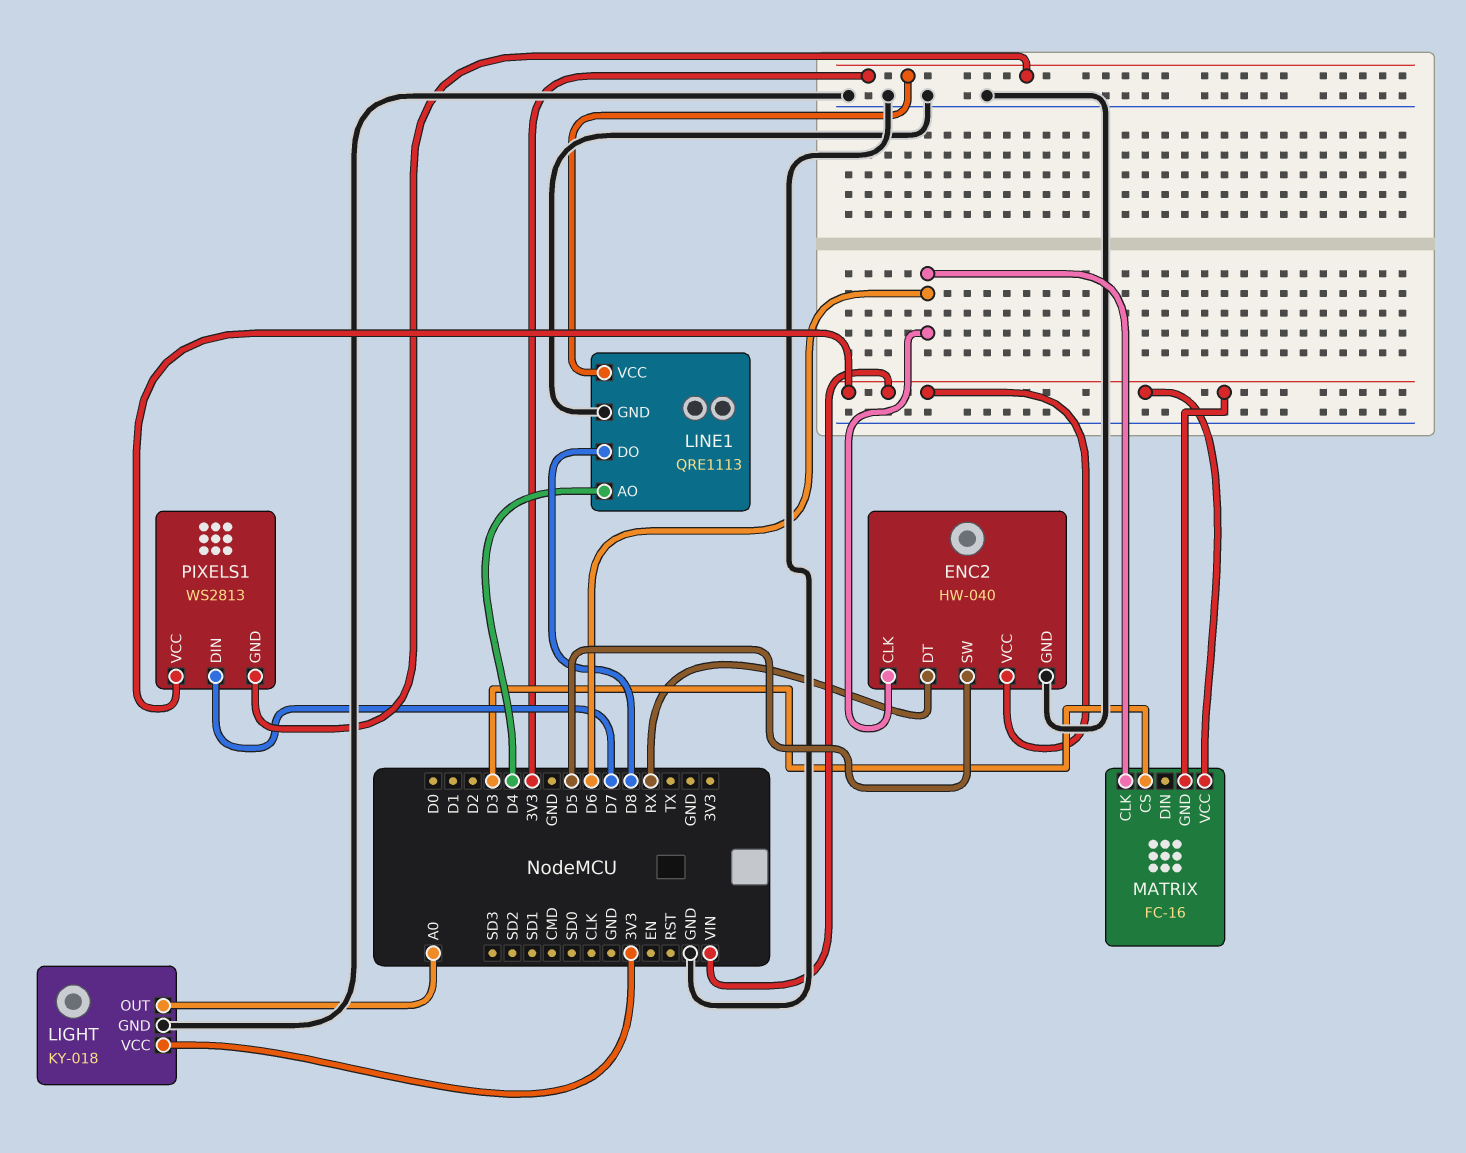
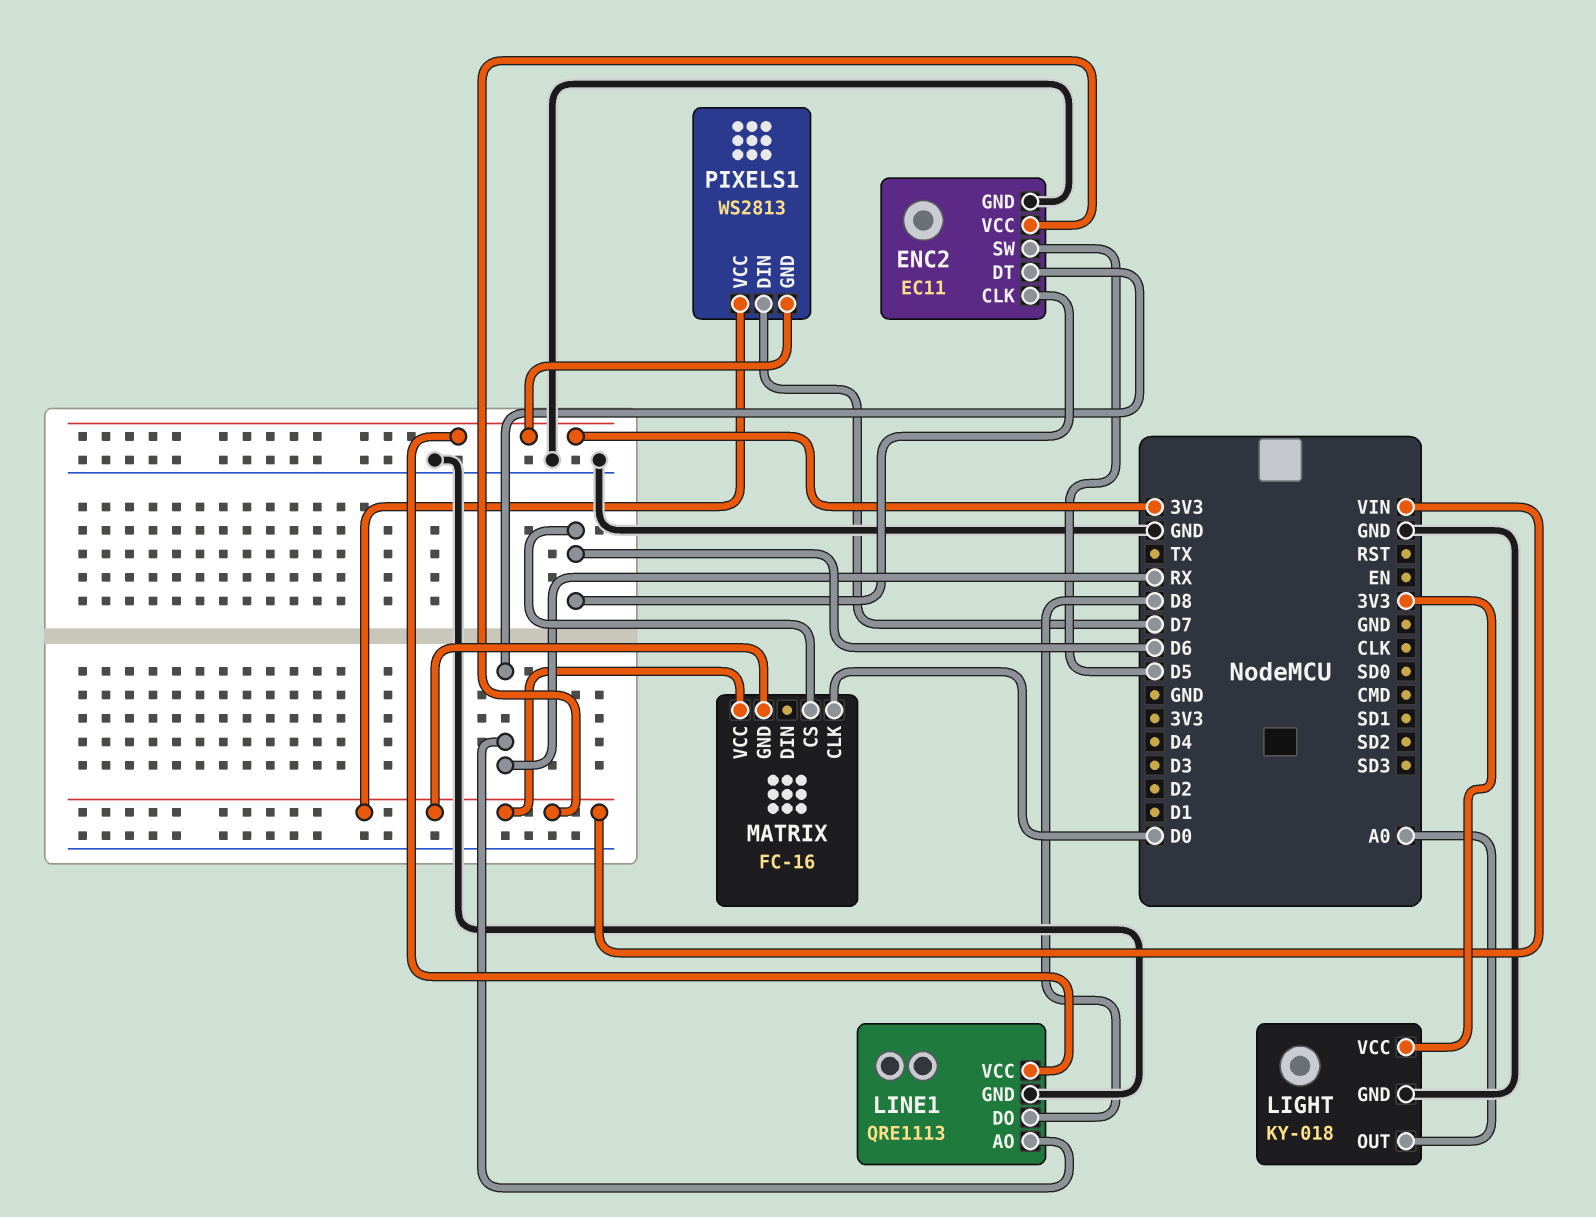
ENC2: HW-040 -> EC11
LINE1 pin AO: D4 -> RX
MATRIX pin CLK: D6 -> D0
MATRIX pin CS: D3 -> D6

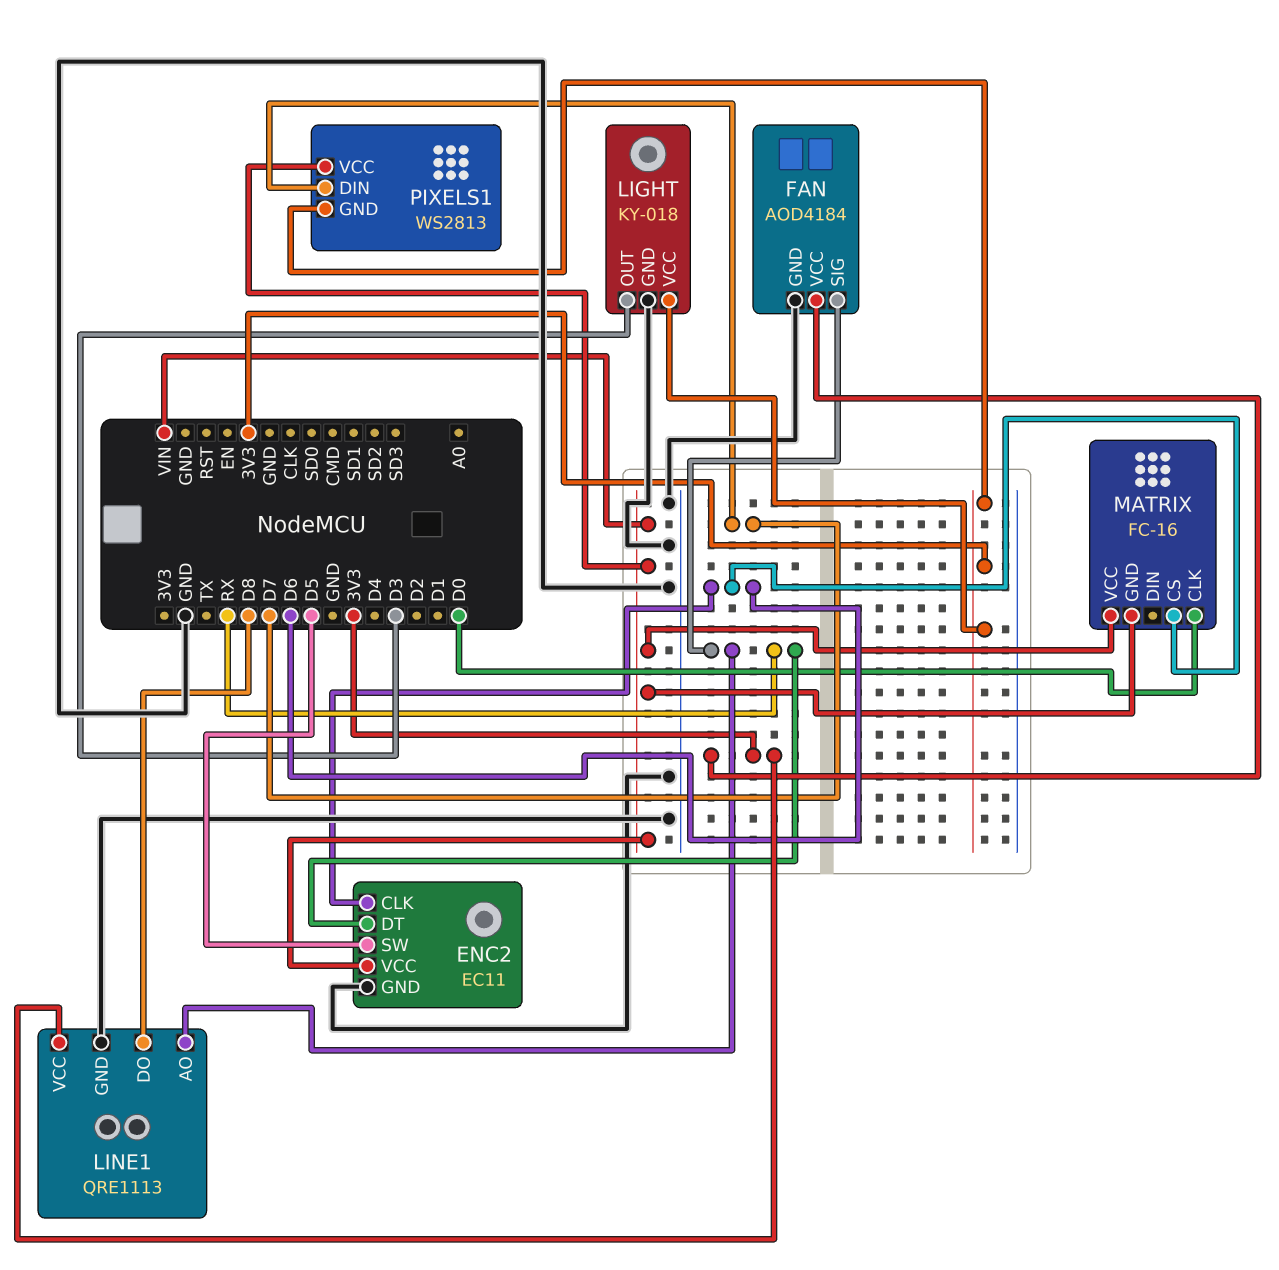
FAN: none -> AOD4184
FAN pin GND: none -> GND
FAN pin SIG: none -> RX
FAN pin VCC: none -> 3V3
LIGHT pin OUT: A0 -> D3

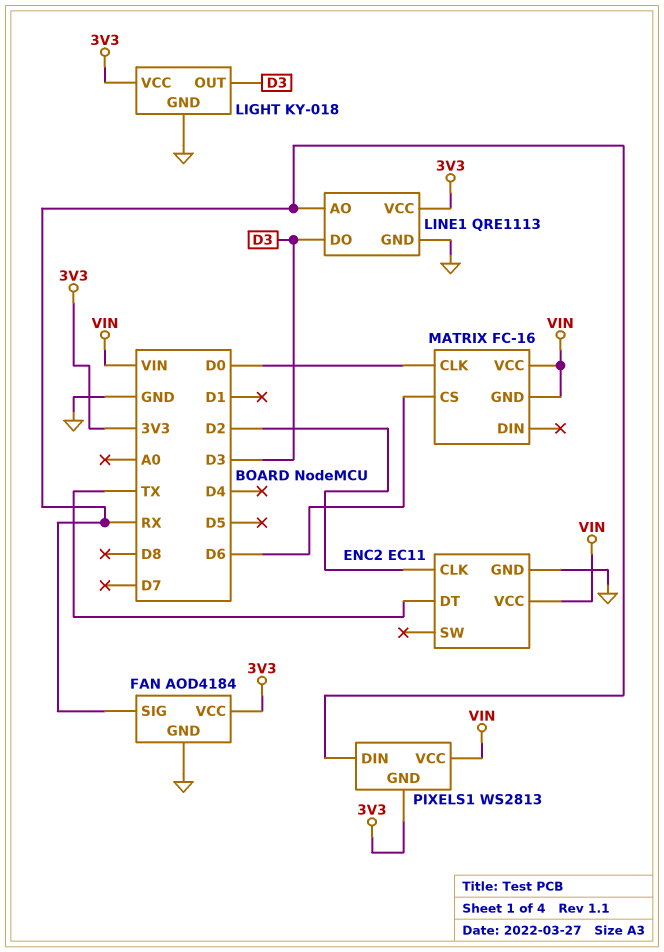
ENC2 pin CLK: D6 -> D2
ENC2 pin DT: RX -> TX
ENC2 pin SW: D5 -> none
LINE1 pin DO: D8 -> D3
PIXELS1 pin DIN: D7 -> RX

